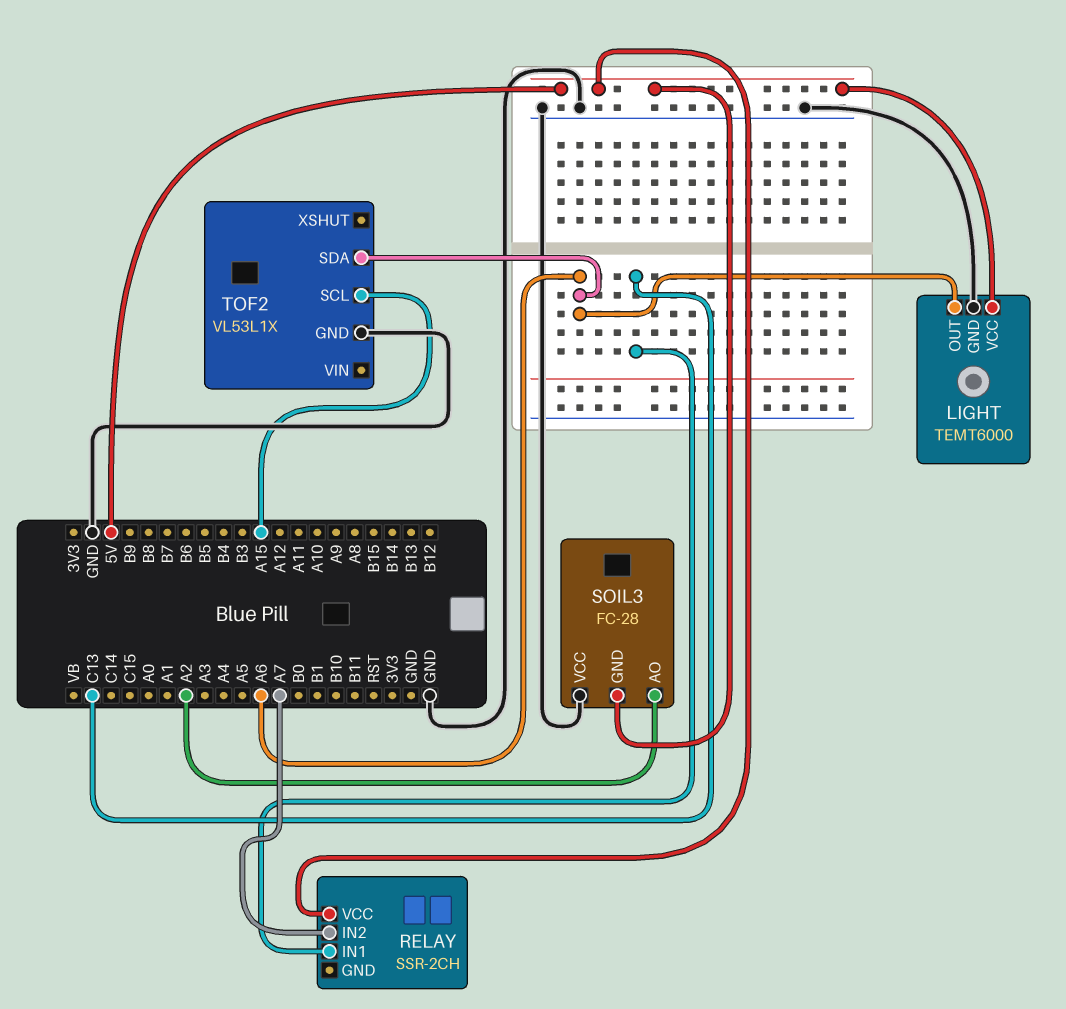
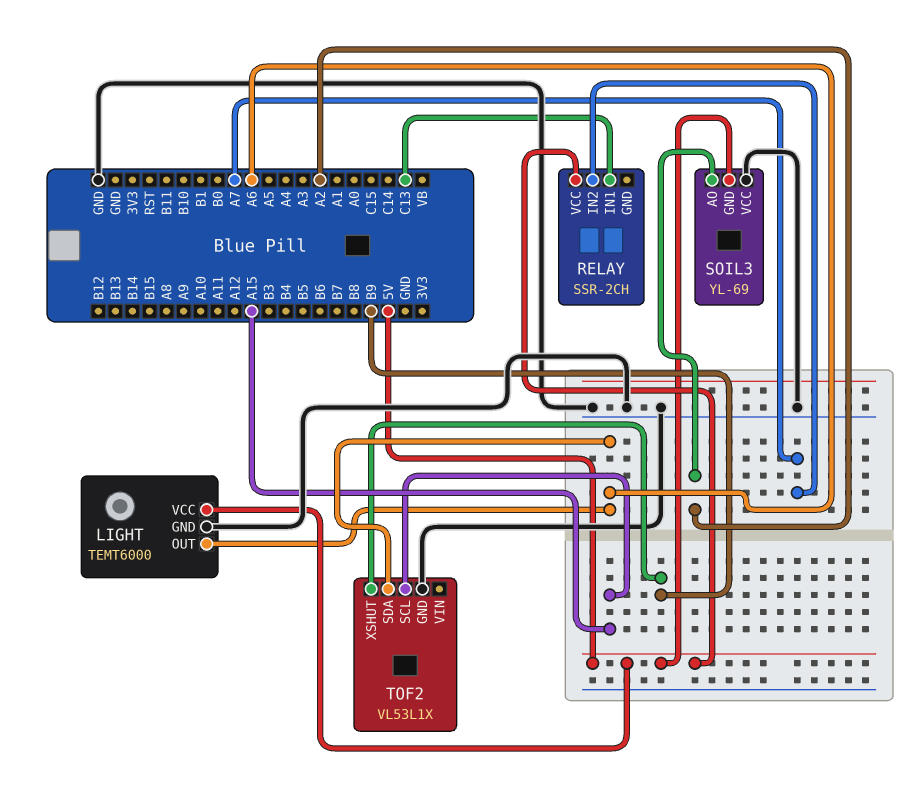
SOIL3: FC-28 -> YL-69
TOF2 pin XSHUT: none -> B9

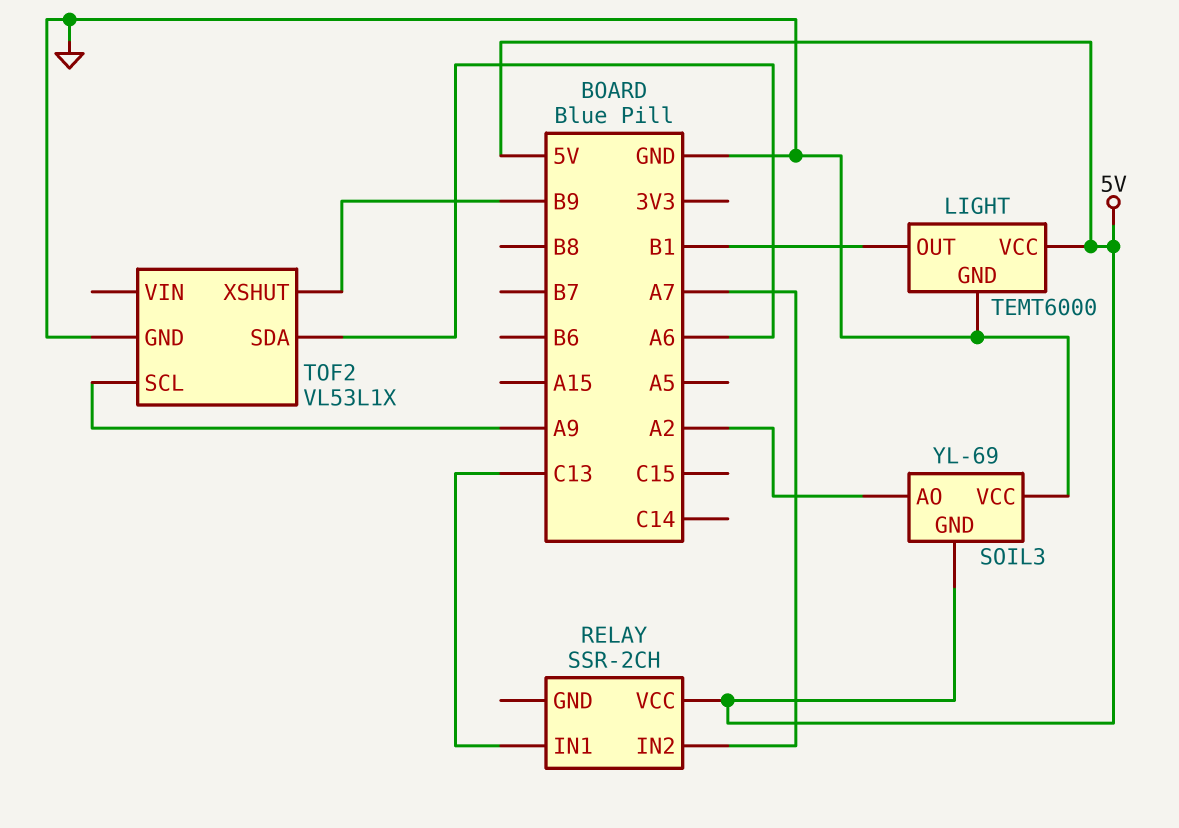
LIGHT pin OUT: A6 -> B1
TOF2 pin SCL: A15 -> A9

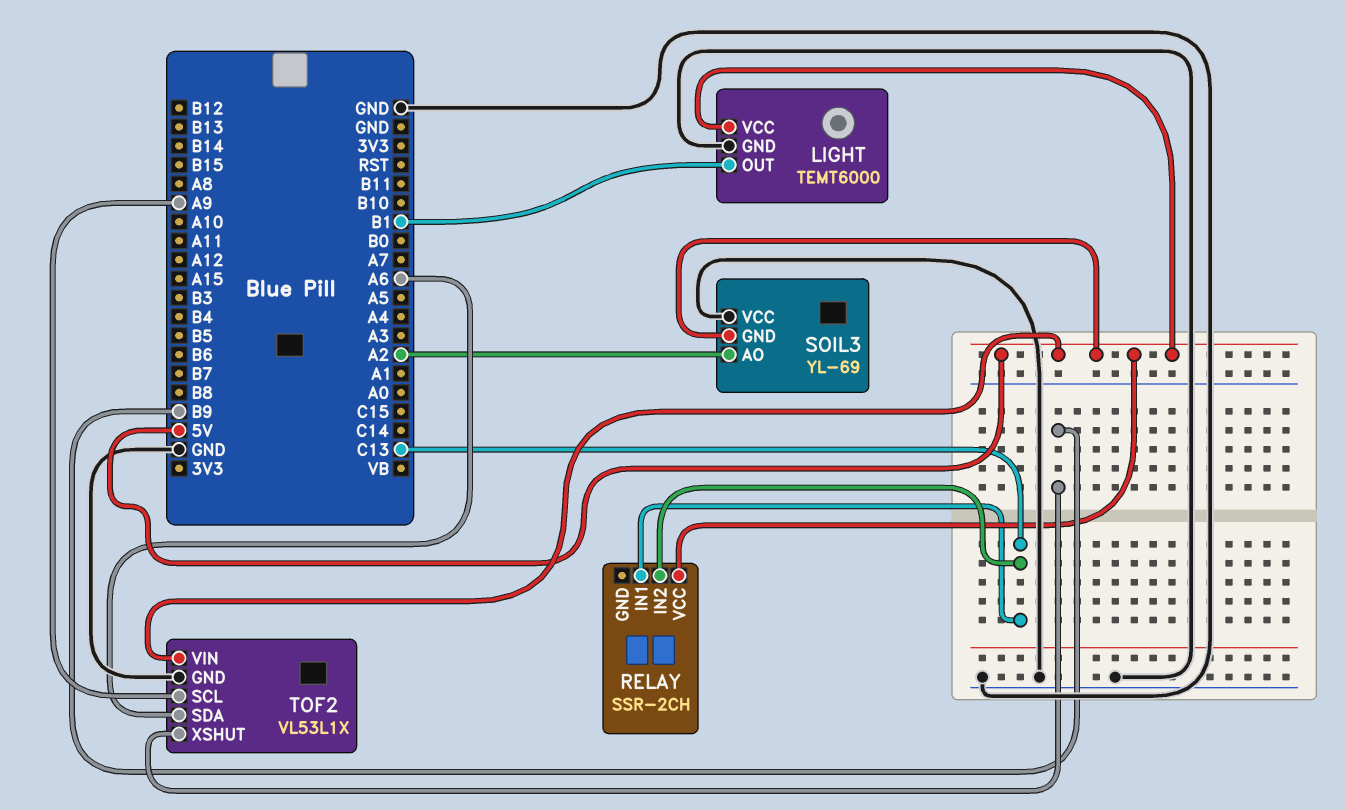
RELAY pin IN2: A7 -> C13
TOF2 pin VIN: none -> 5V

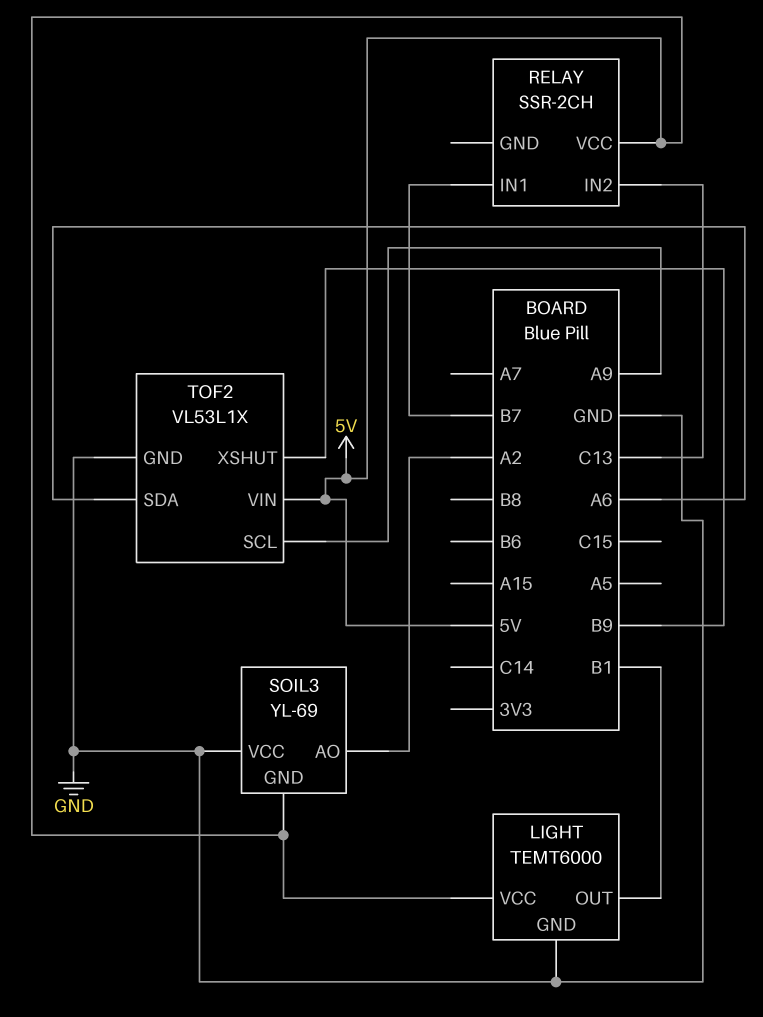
RELAY pin IN1: C13 -> B7

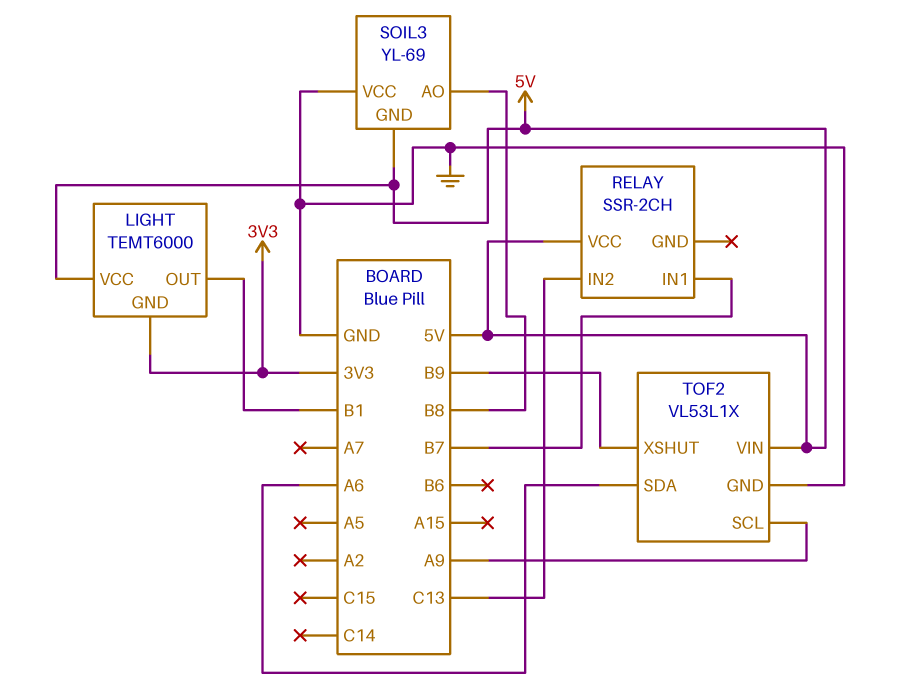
LIGHT pin GND: GND -> 3V3
SOIL3 pin AO: A2 -> B8

